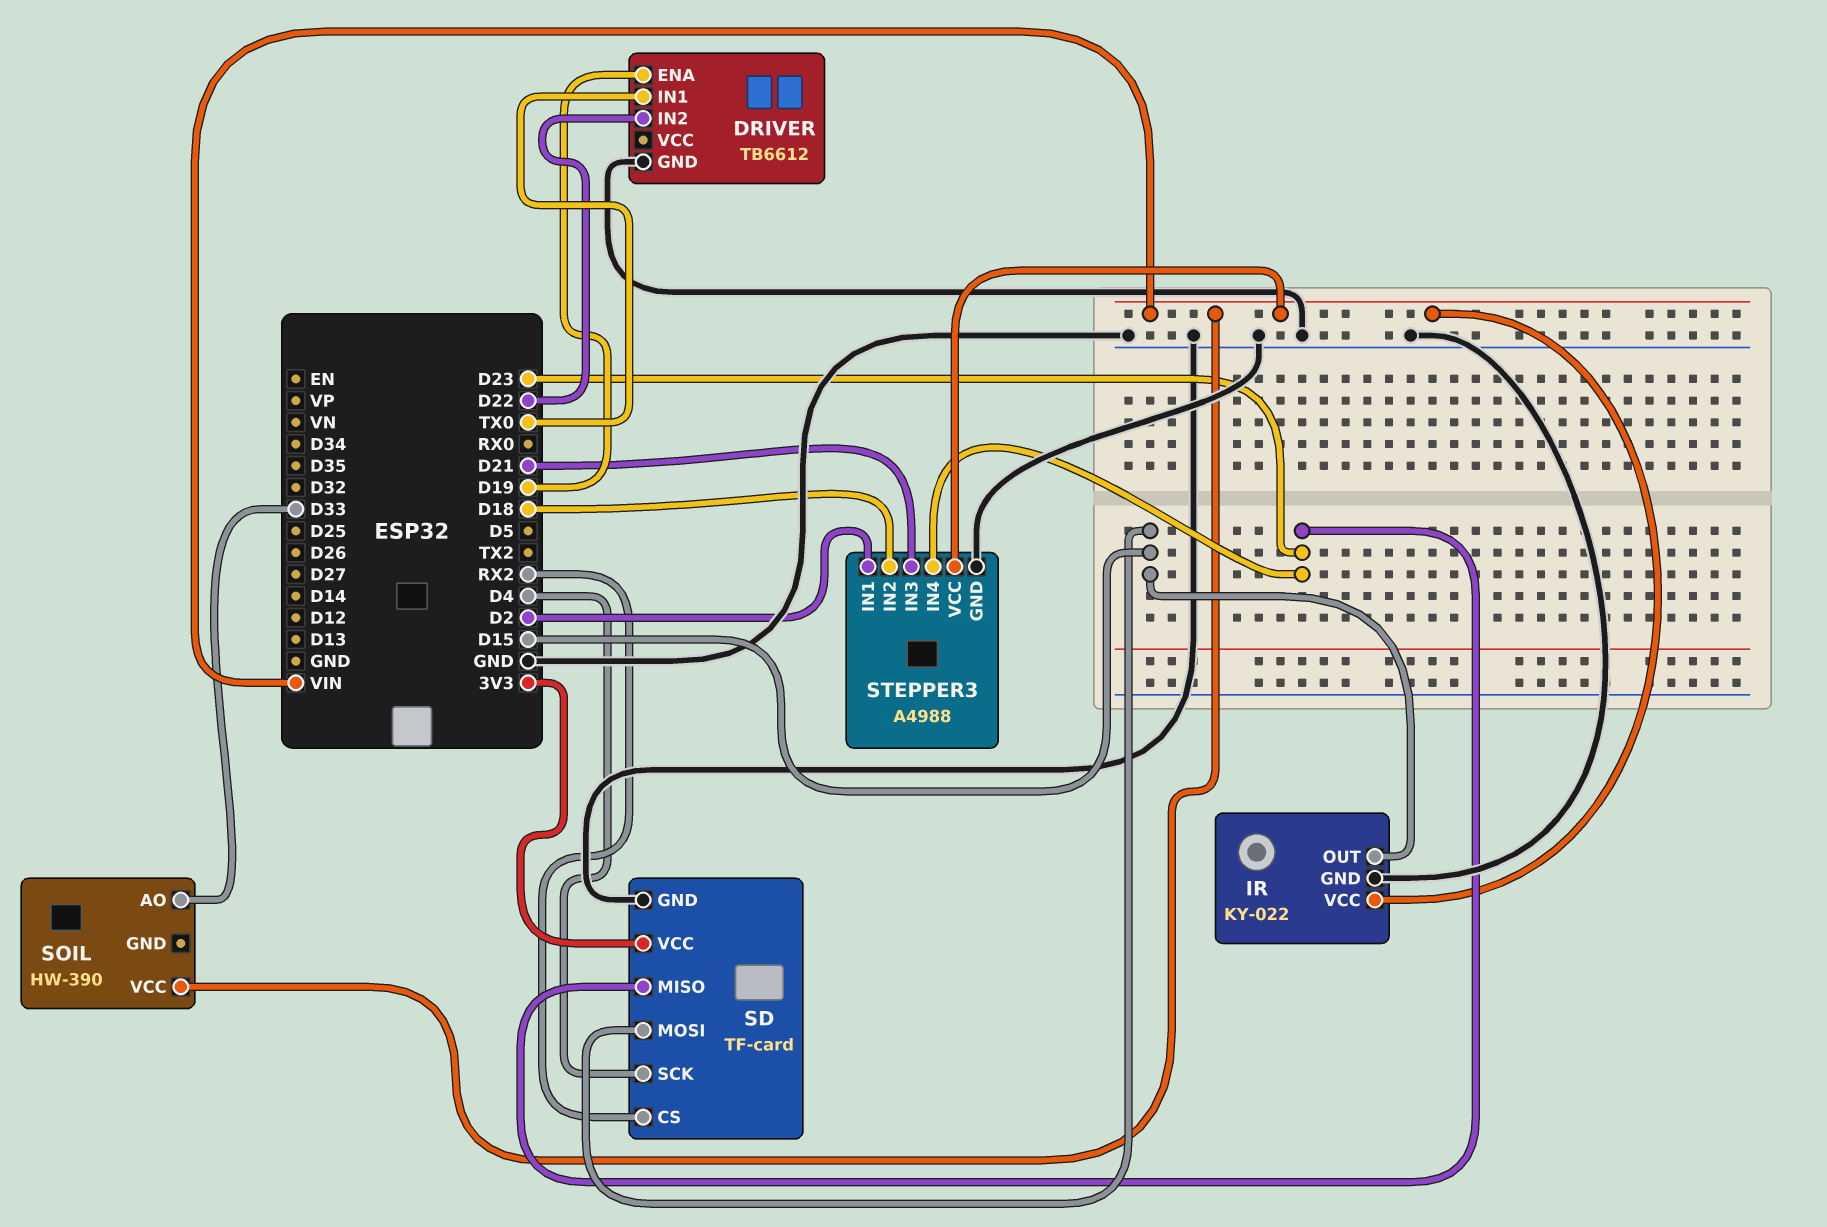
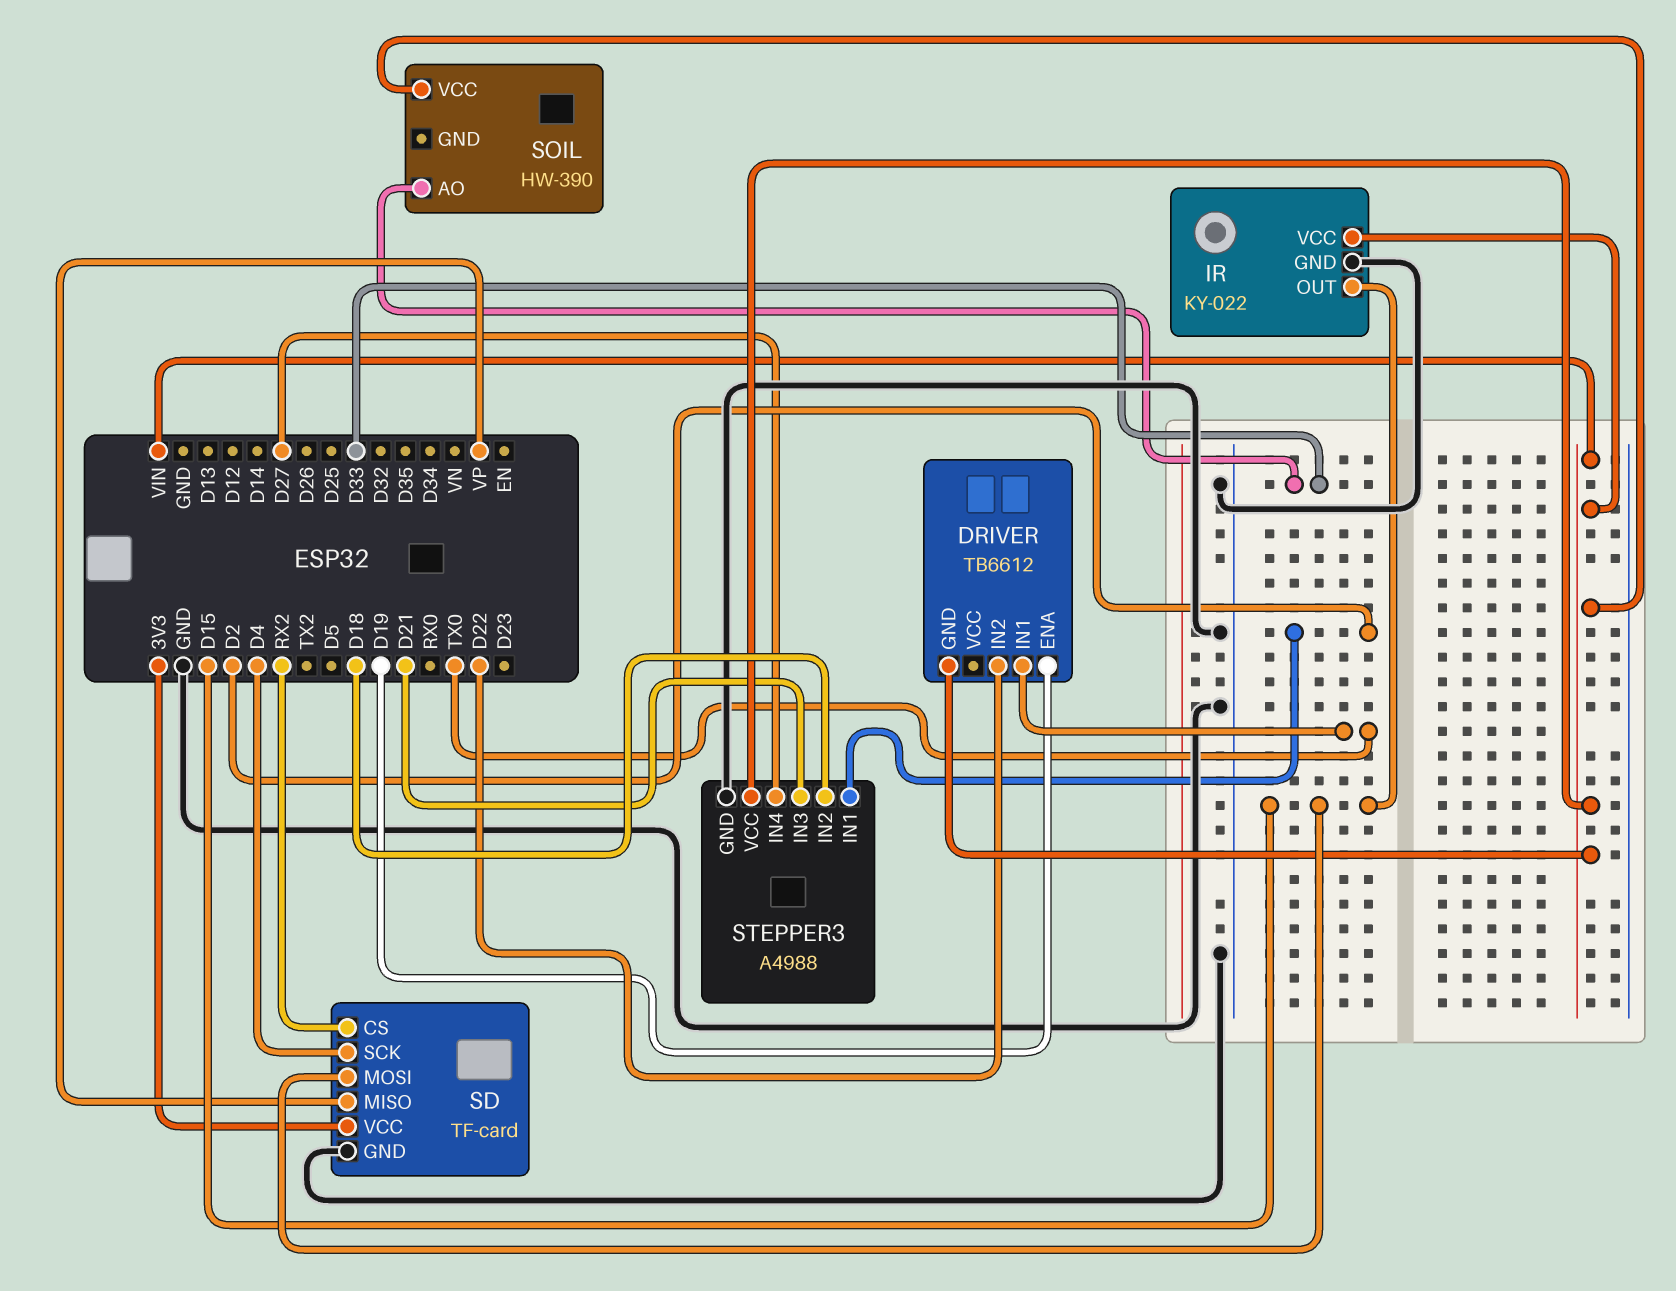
DRIVER pin GND: GND -> VIN
SD pin MISO: D23 -> VP
STEPPER3 pin IN4: D23 -> D27

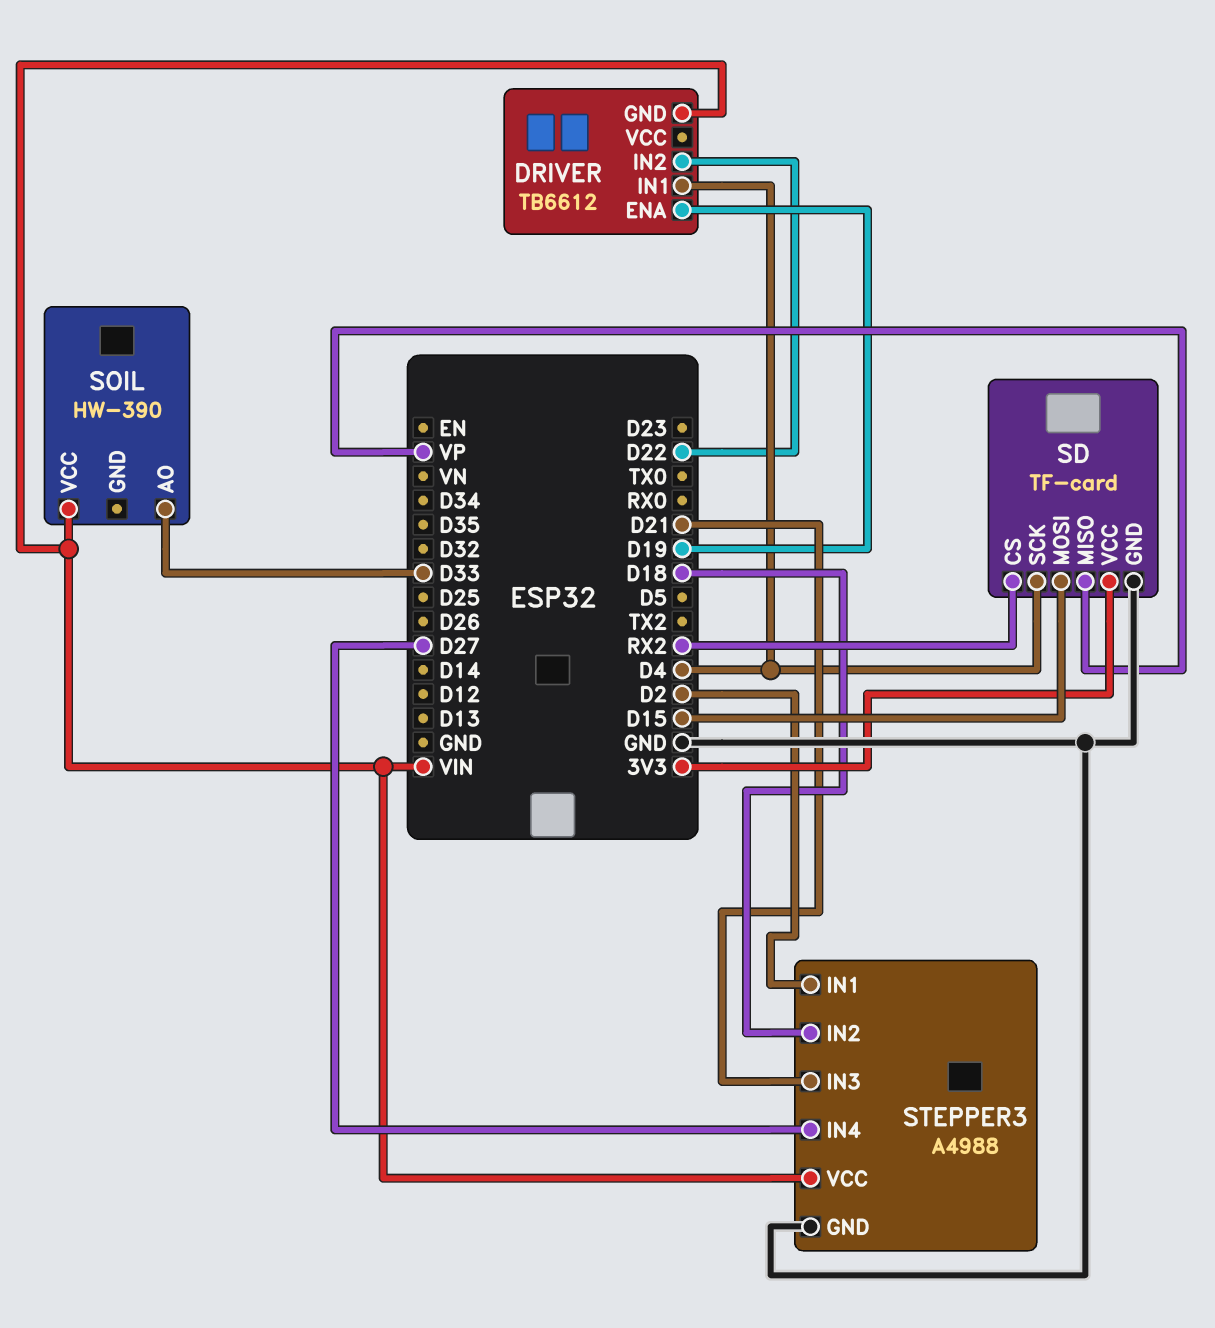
DRIVER pin IN1: TX0 -> D4
IR: KY-022 -> none
IR pin GND: GND -> none
IR pin OUT: D15 -> none
IR pin VCC: VIN -> none

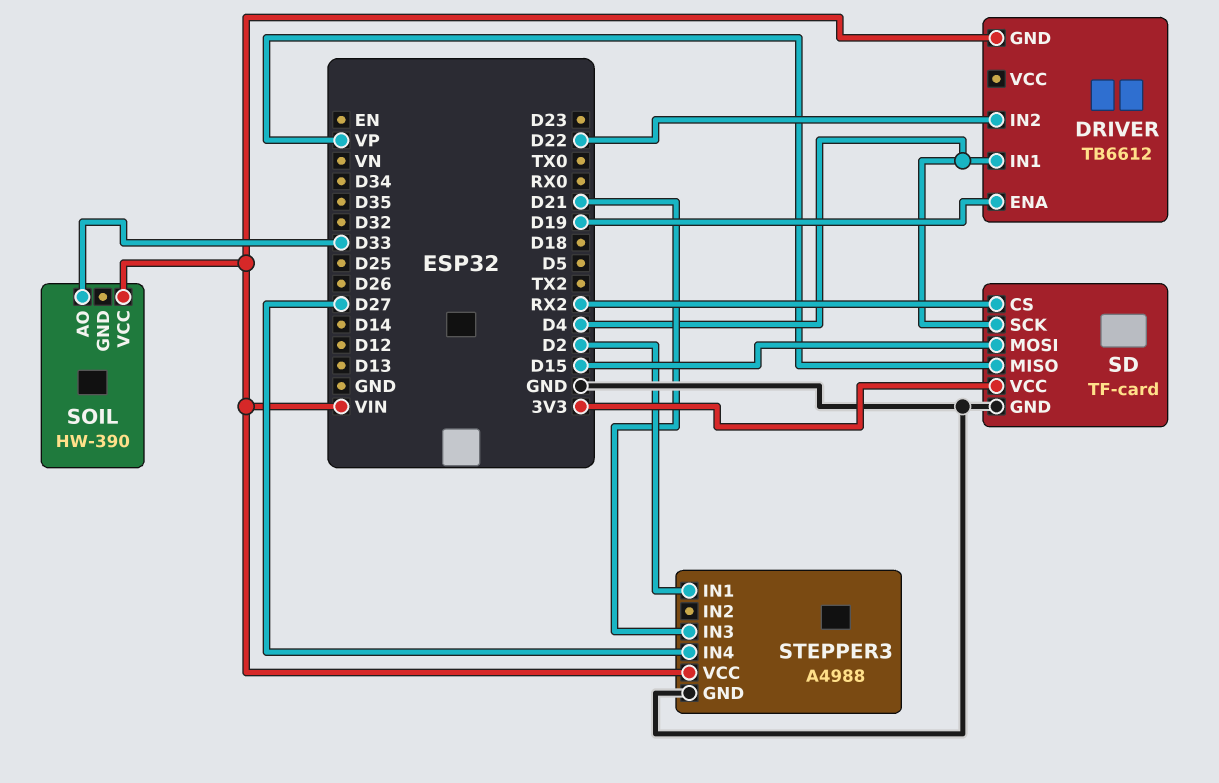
STEPPER3 pin IN2: D18 -> none

